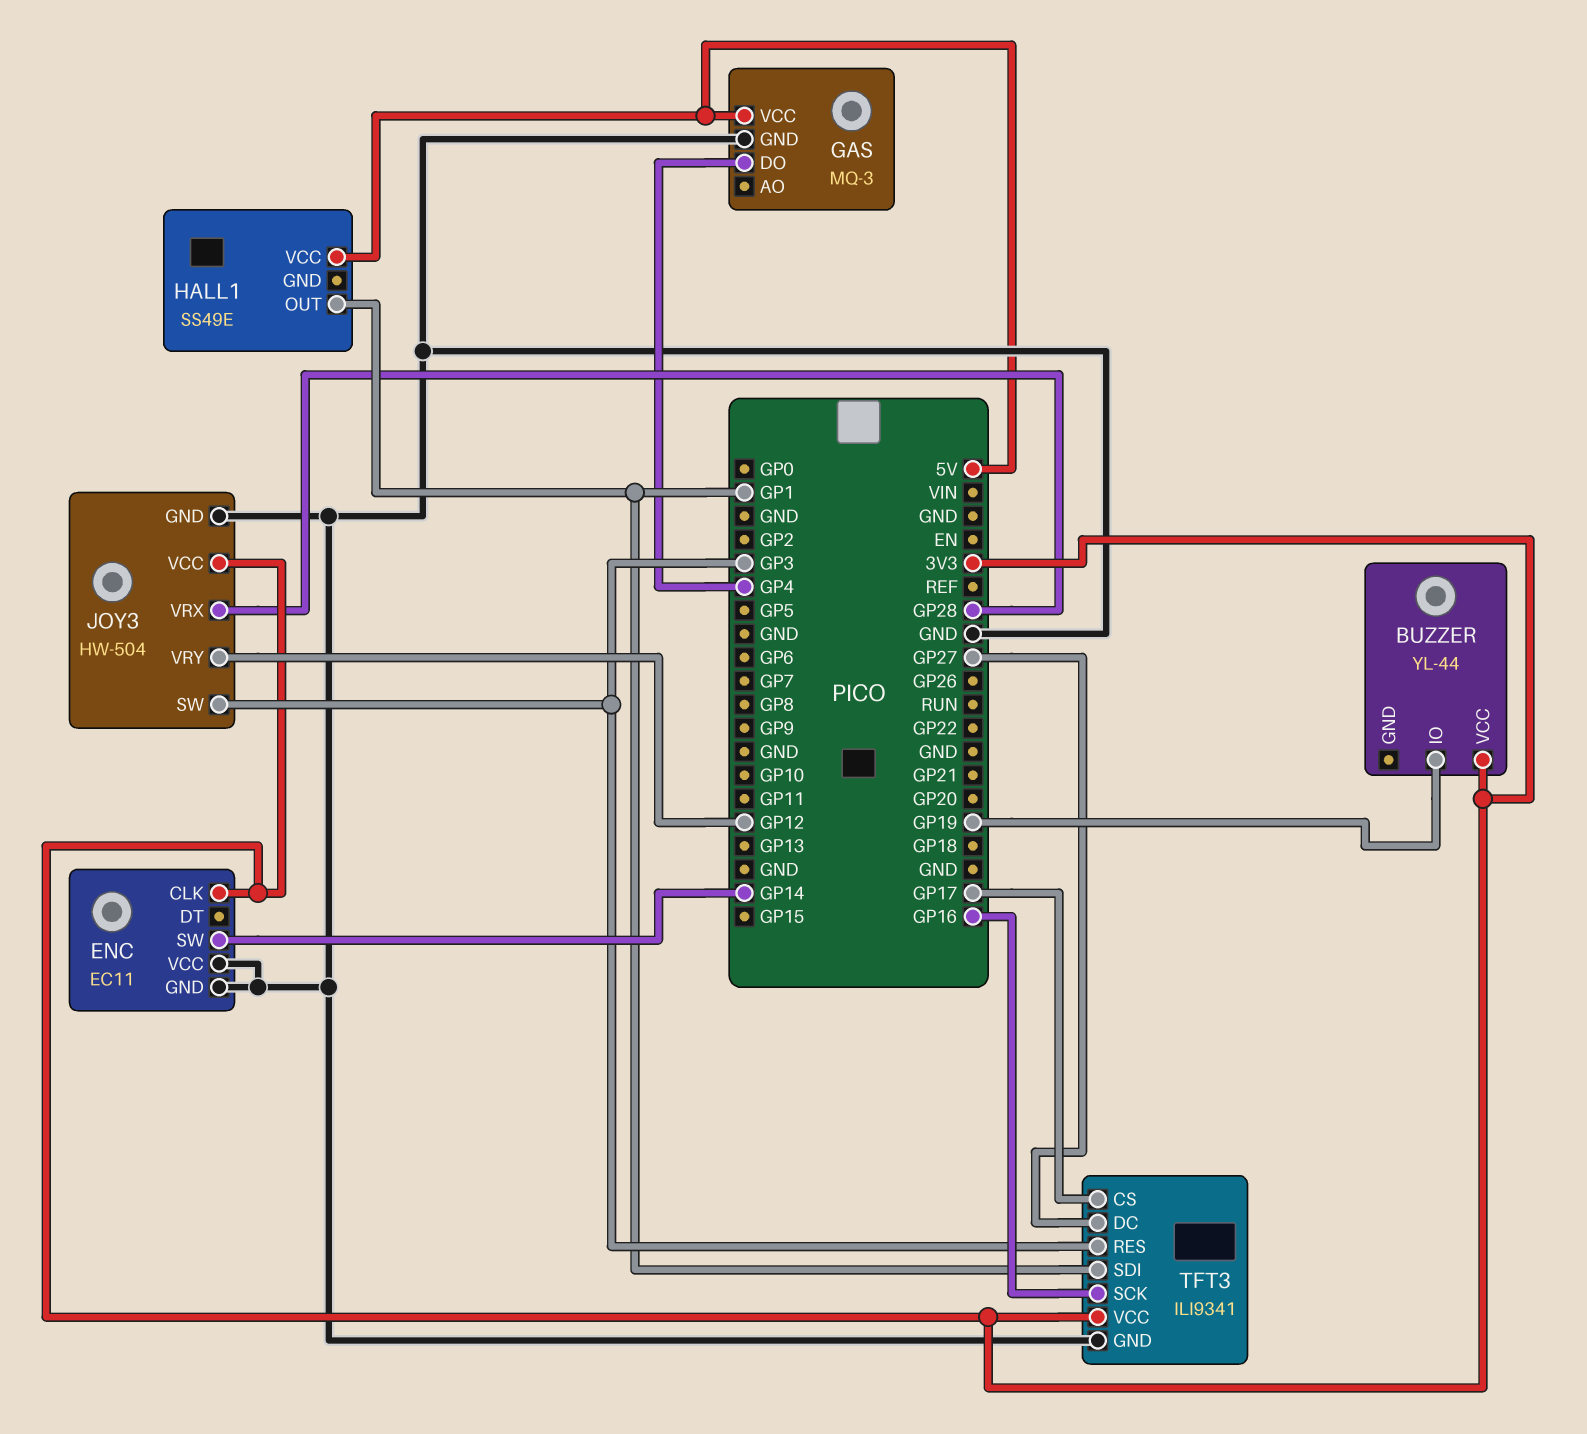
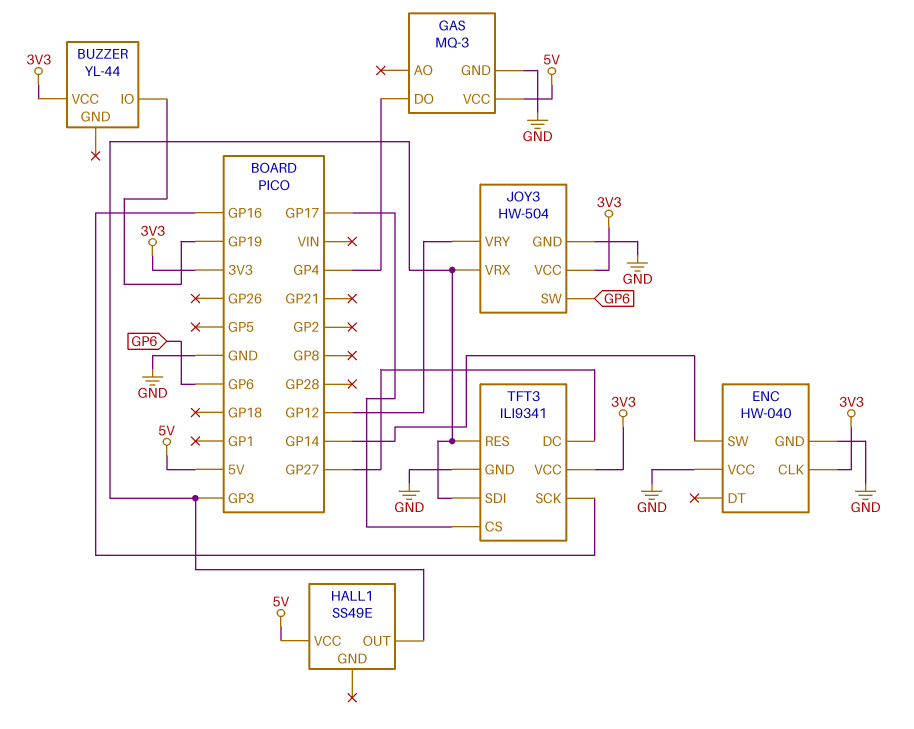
ENC: EC11 -> HW-040
HALL1 pin OUT: GP1 -> GP3
JOY3 pin SW: GP3 -> GP6
JOY3 pin VRX: GP28 -> GP3
TFT3 pin SDI: GP1 -> GP3

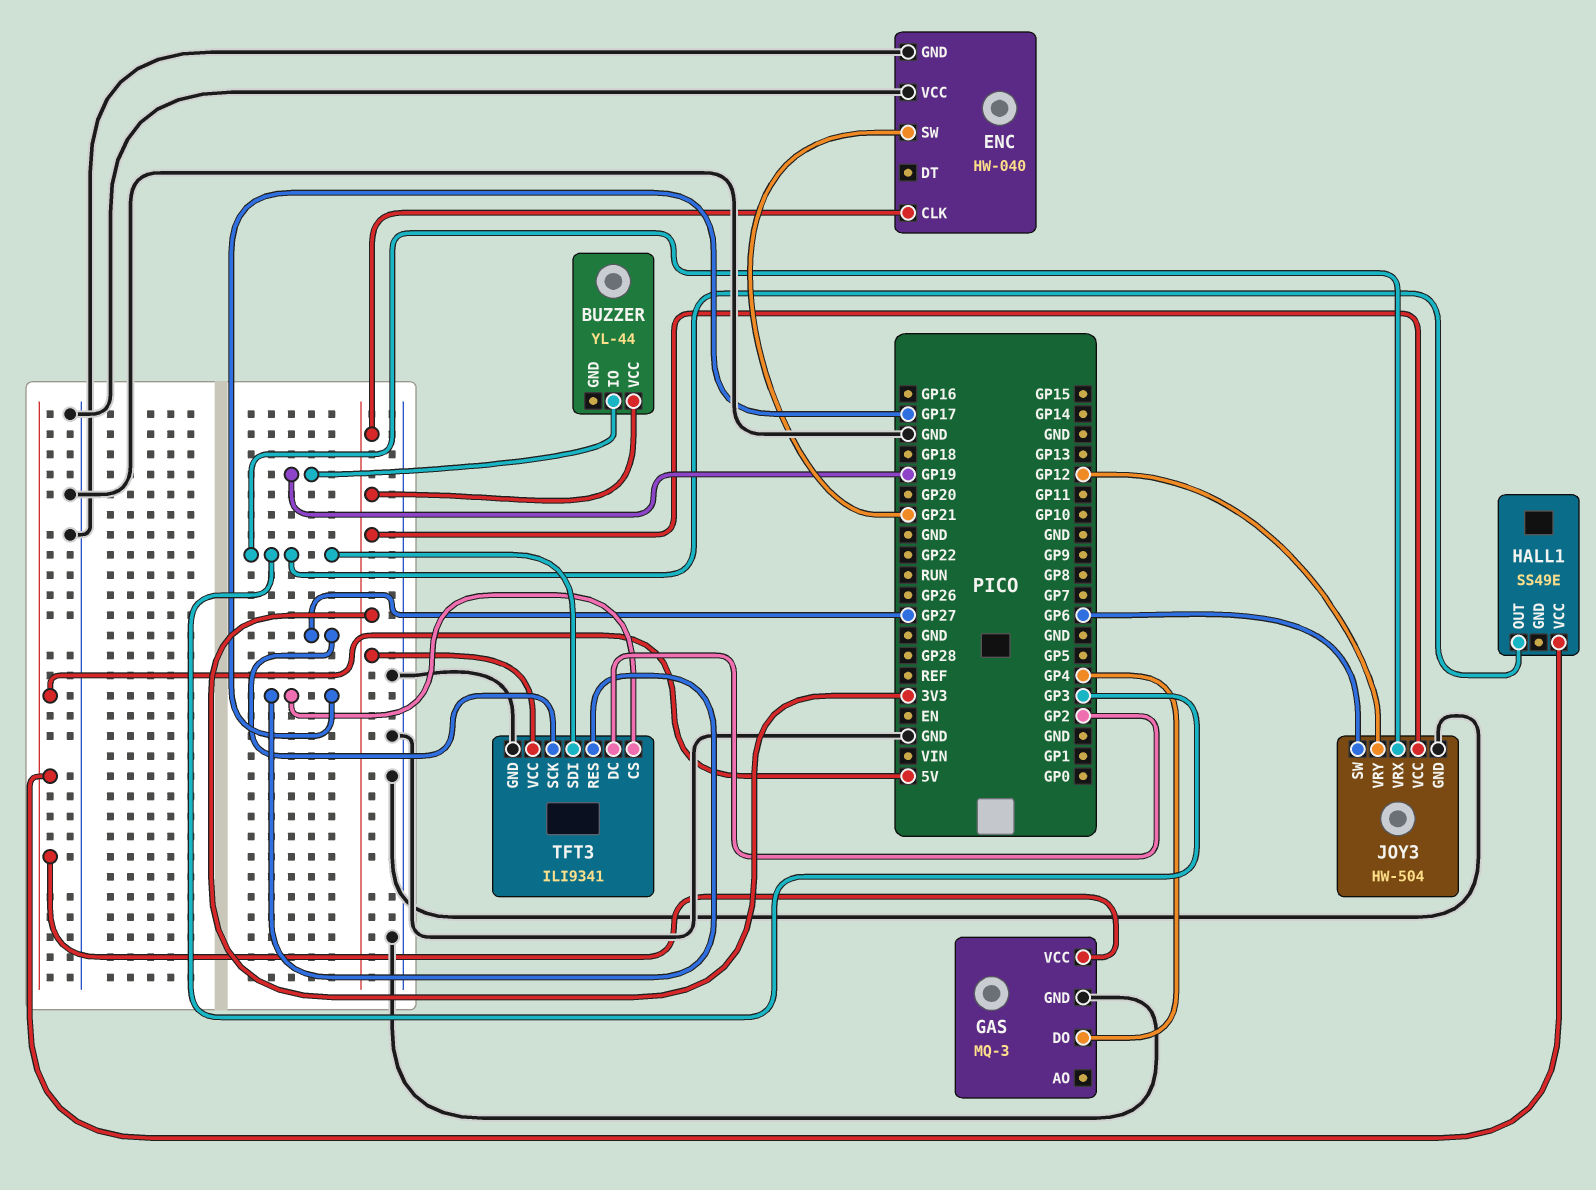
ENC pin SW: GP14 -> GP21
TFT3 pin DC: GP27 -> GP2
TFT3 pin RES: GP3 -> GP17
TFT3 pin SCK: GP16 -> GP27

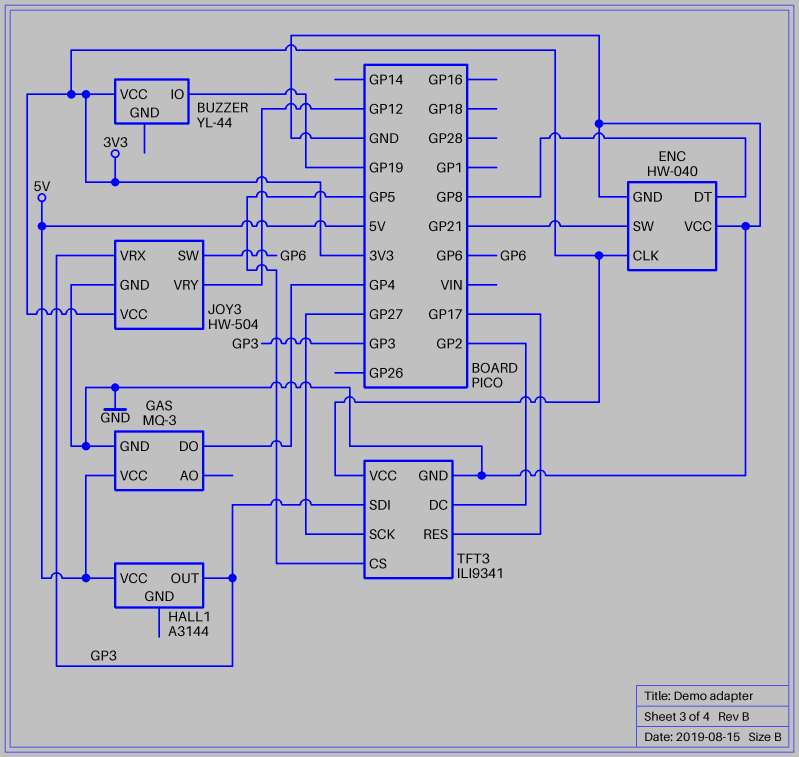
ENC pin DT: none -> GP8
HALL1: SS49E -> A3144
TFT3 pin CS: GP17 -> GP5

